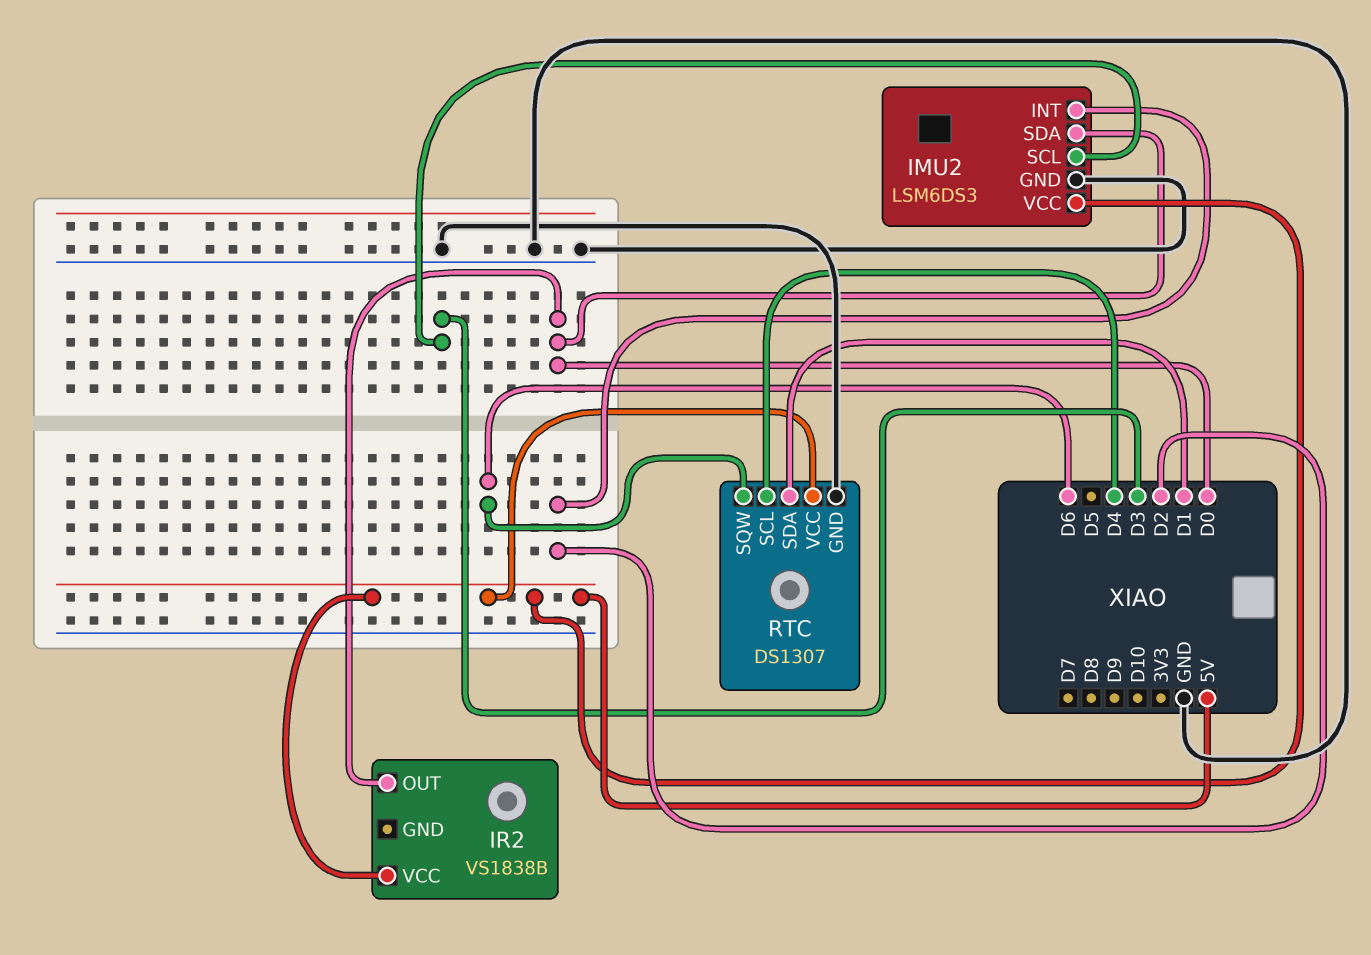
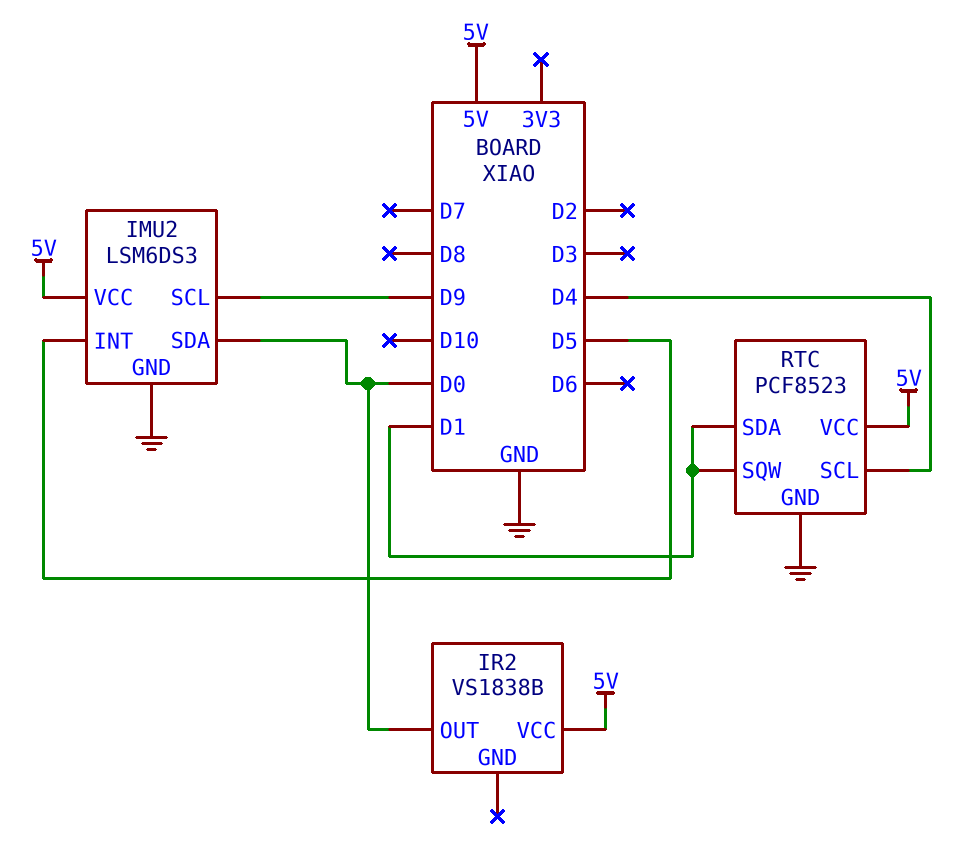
IMU2 pin INT: D2 -> D5
IMU2 pin SCL: D3 -> D9
RTC: DS1307 -> PCF8523
RTC pin SQW: D6 -> D1

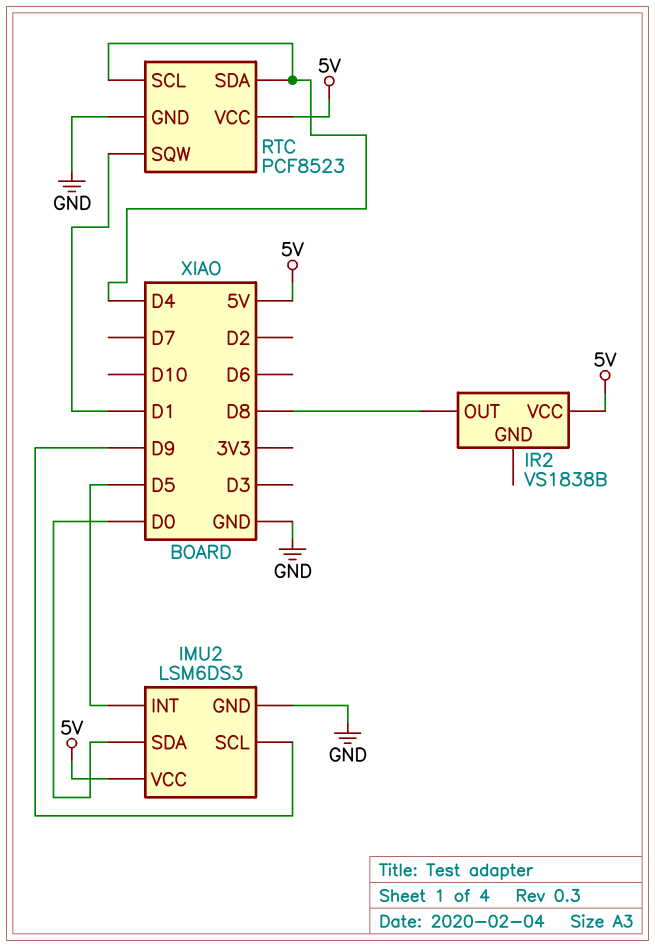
IR2 pin OUT: D0 -> D8
RTC pin SDA: D1 -> D4

